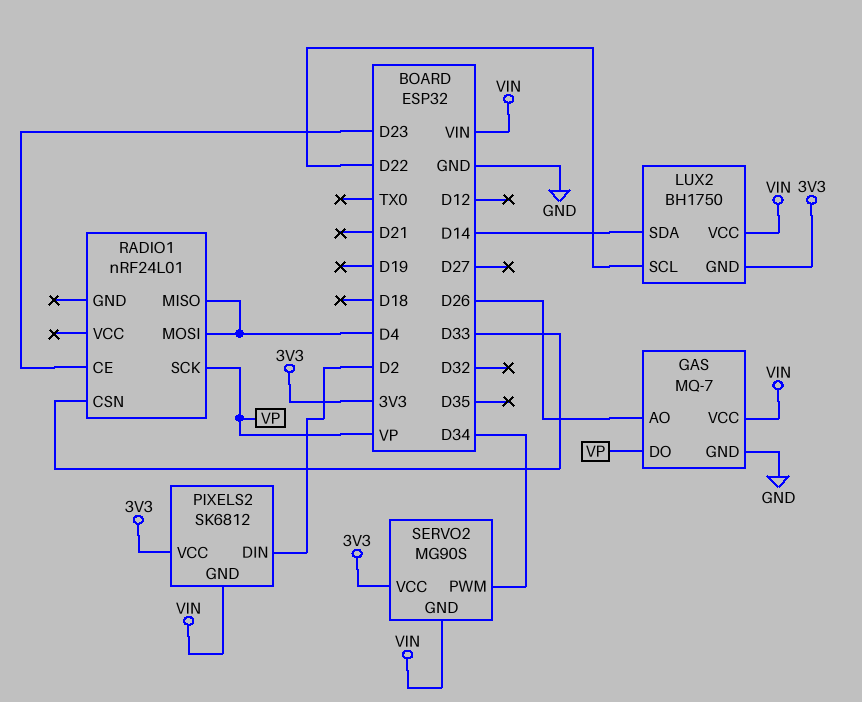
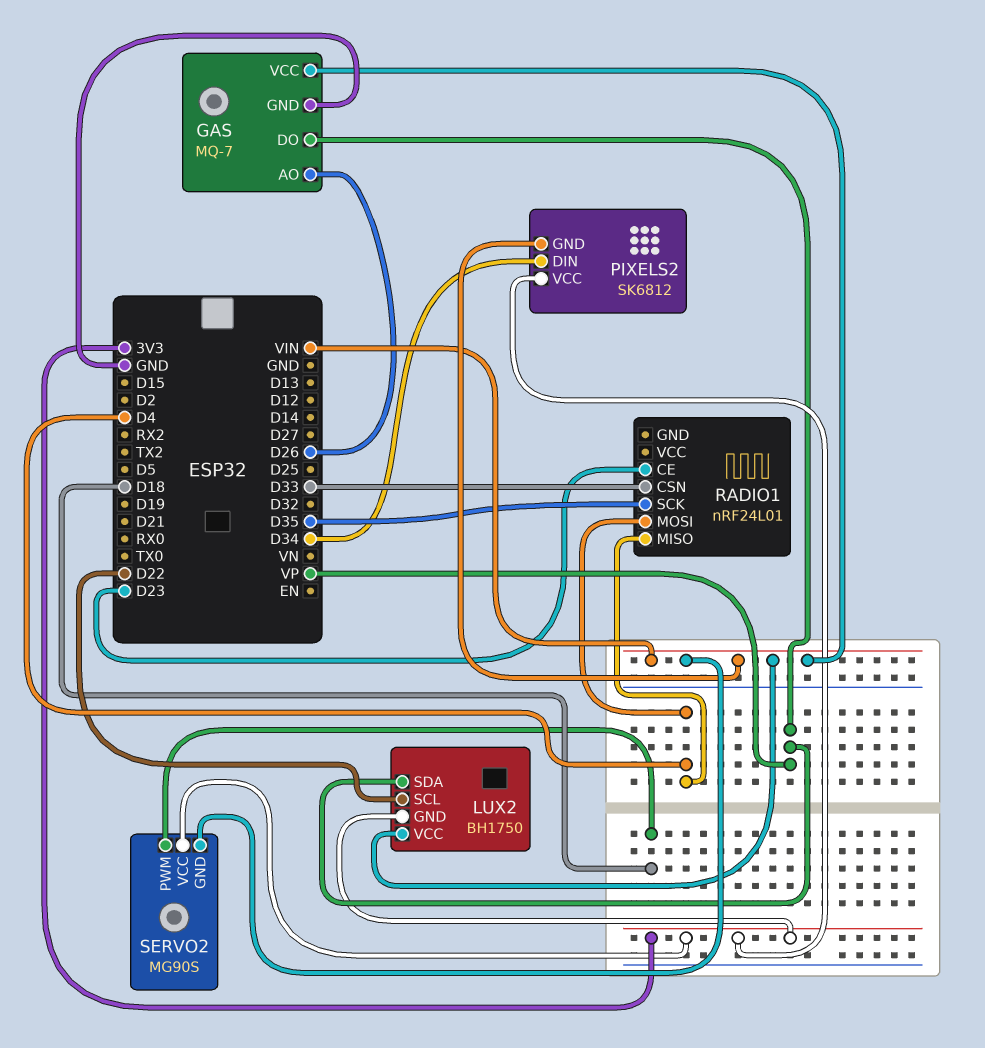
LUX2 pin SDA: D14 -> VP
PIXELS2 pin DIN: D2 -> D34
RADIO1 pin SCK: VP -> D35
SERVO2 pin PWM: D34 -> D18

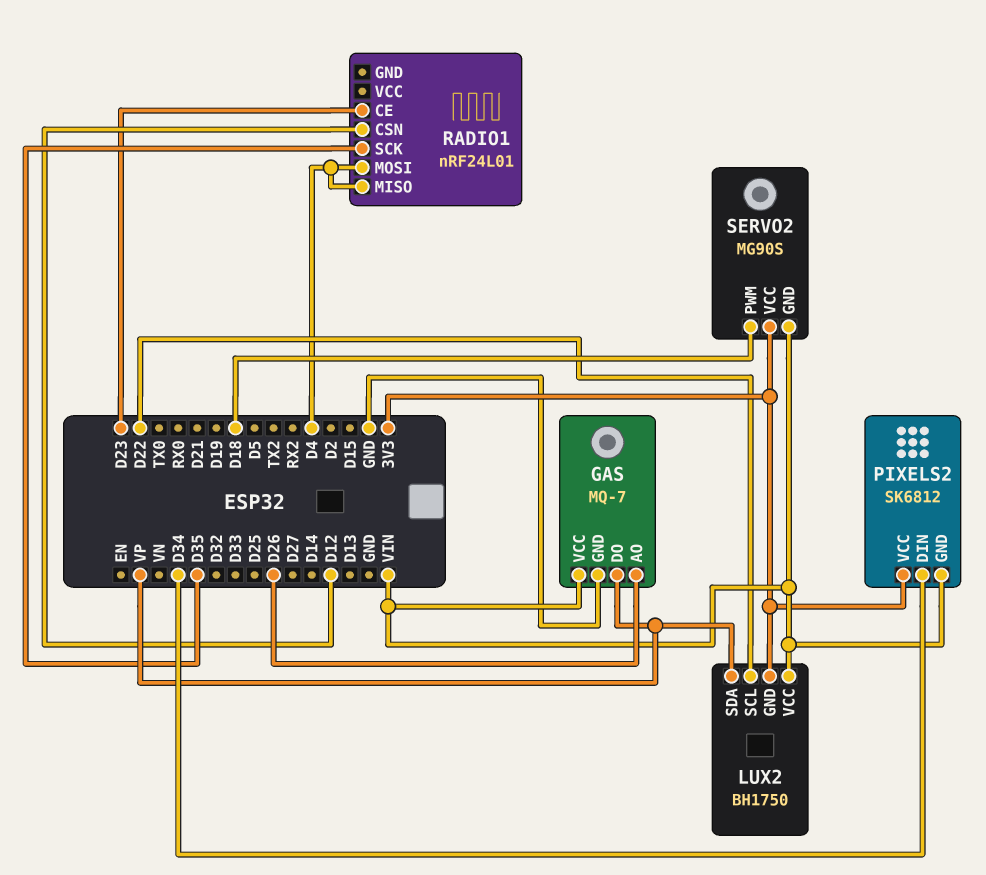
RADIO1 pin CSN: D33 -> D12

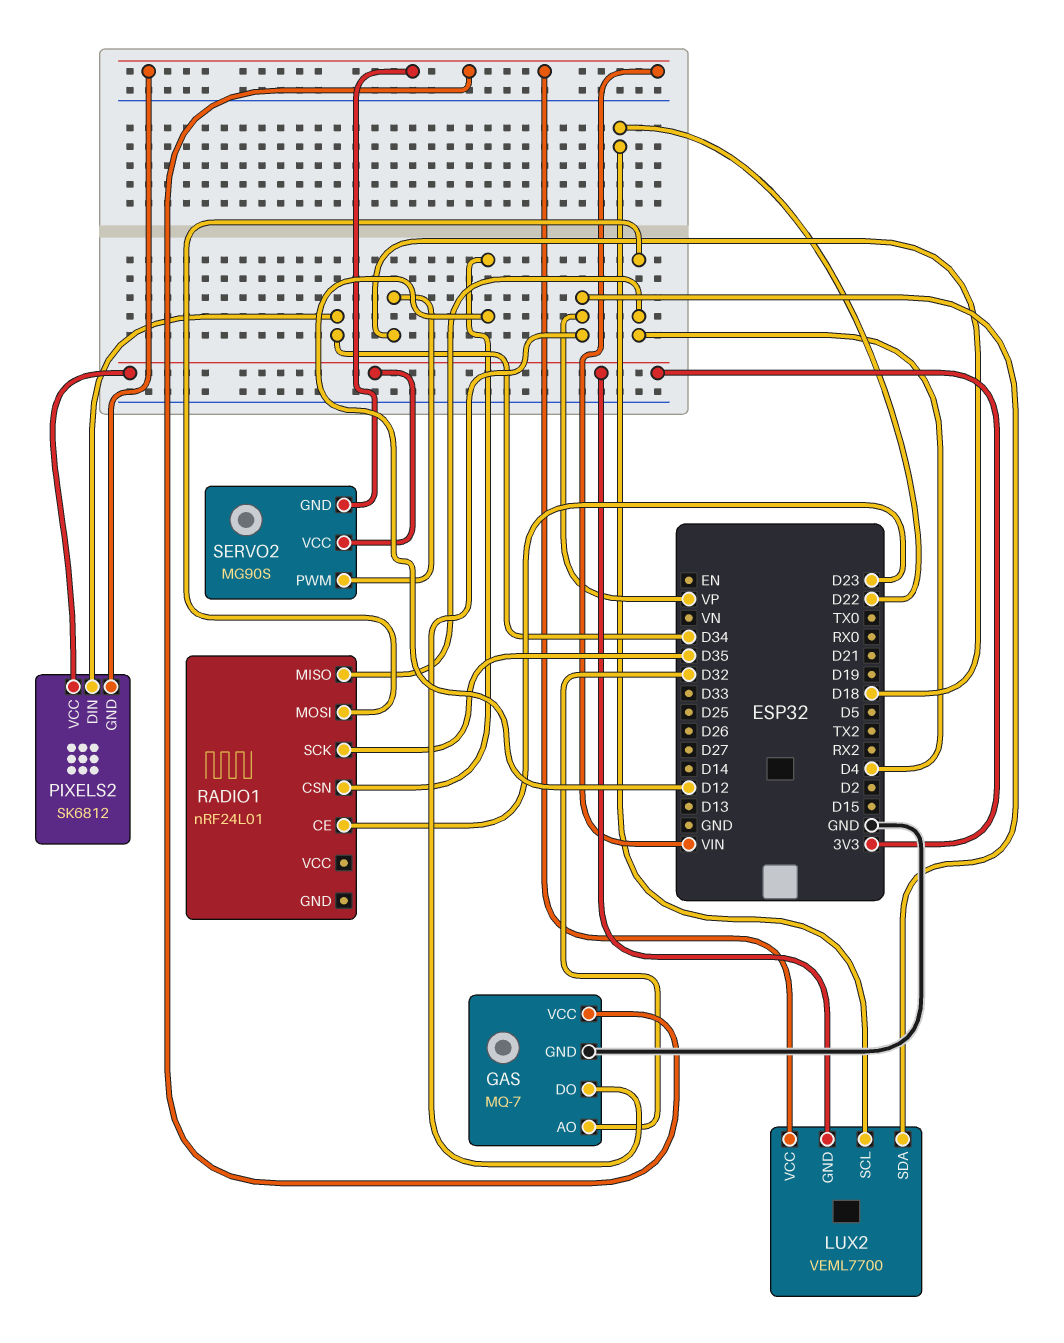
GAS pin AO: D26 -> D32
LUX2: BH1750 -> VEML7700

